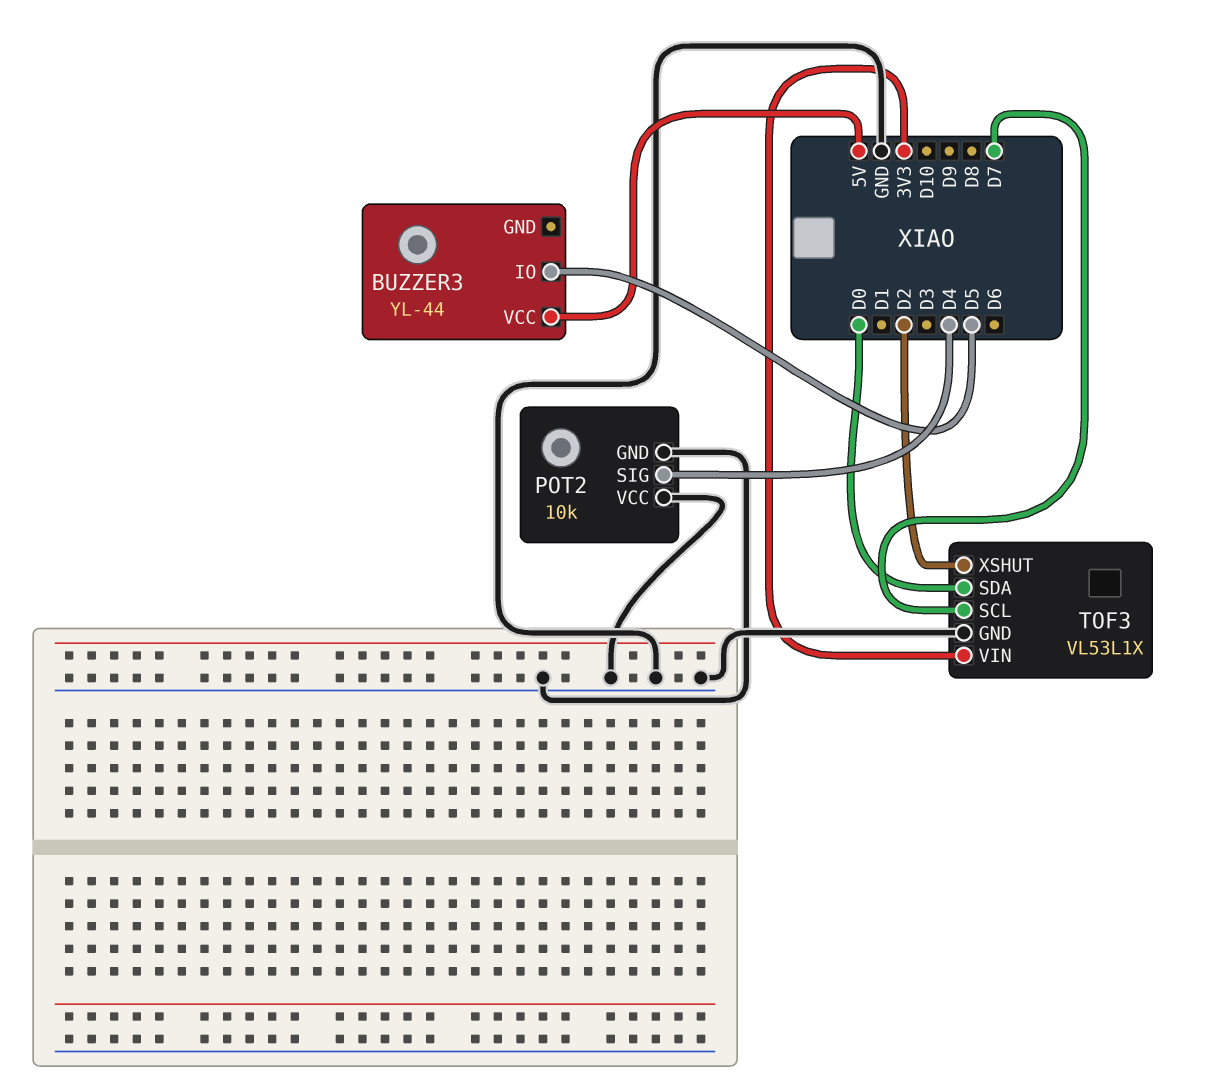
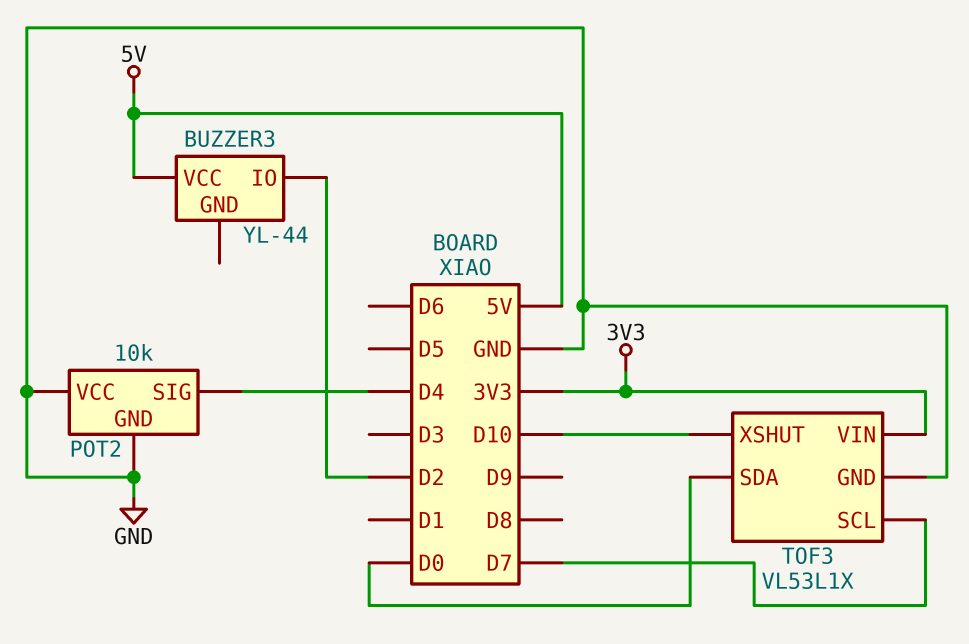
BUZZER3 pin IO: D5 -> D2
TOF3 pin XSHUT: D2 -> D10

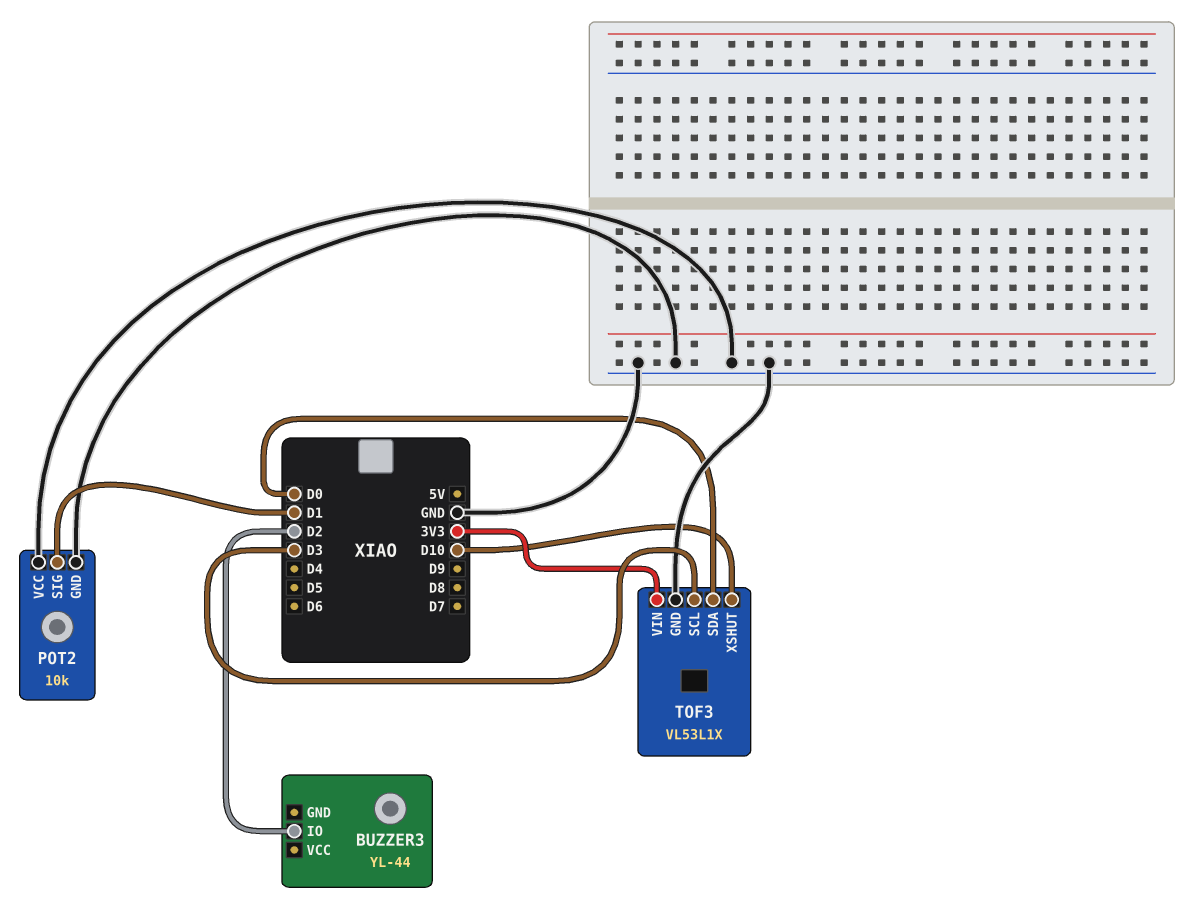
BUZZER3 pin VCC: 5V -> none
POT2 pin SIG: D4 -> D1
TOF3 pin SCL: D7 -> D3

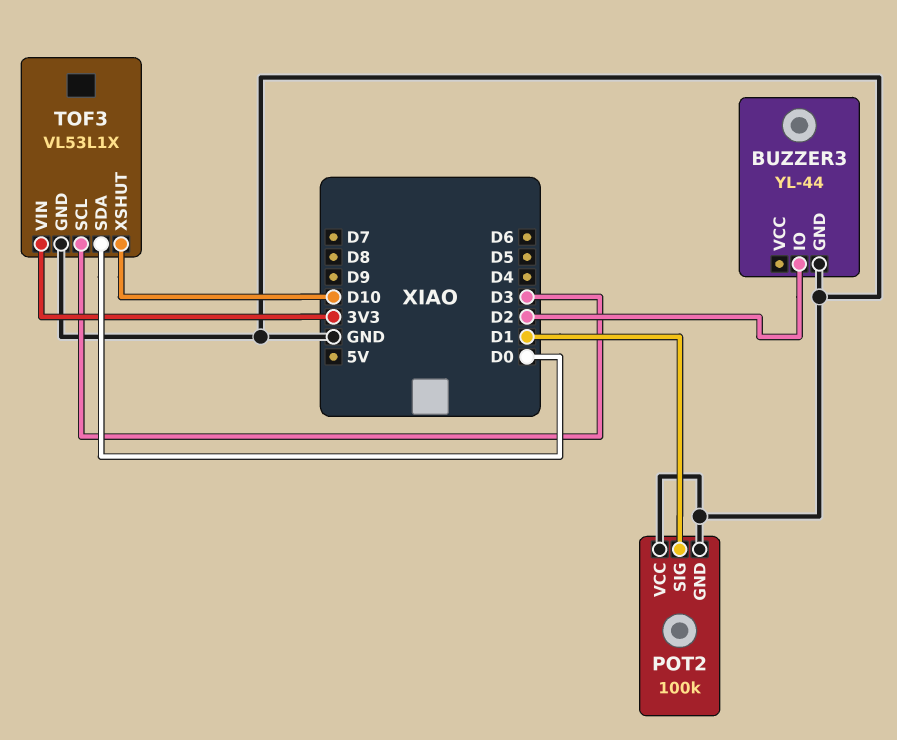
BUZZER3 pin GND: none -> GND
POT2: 10k -> 100k

